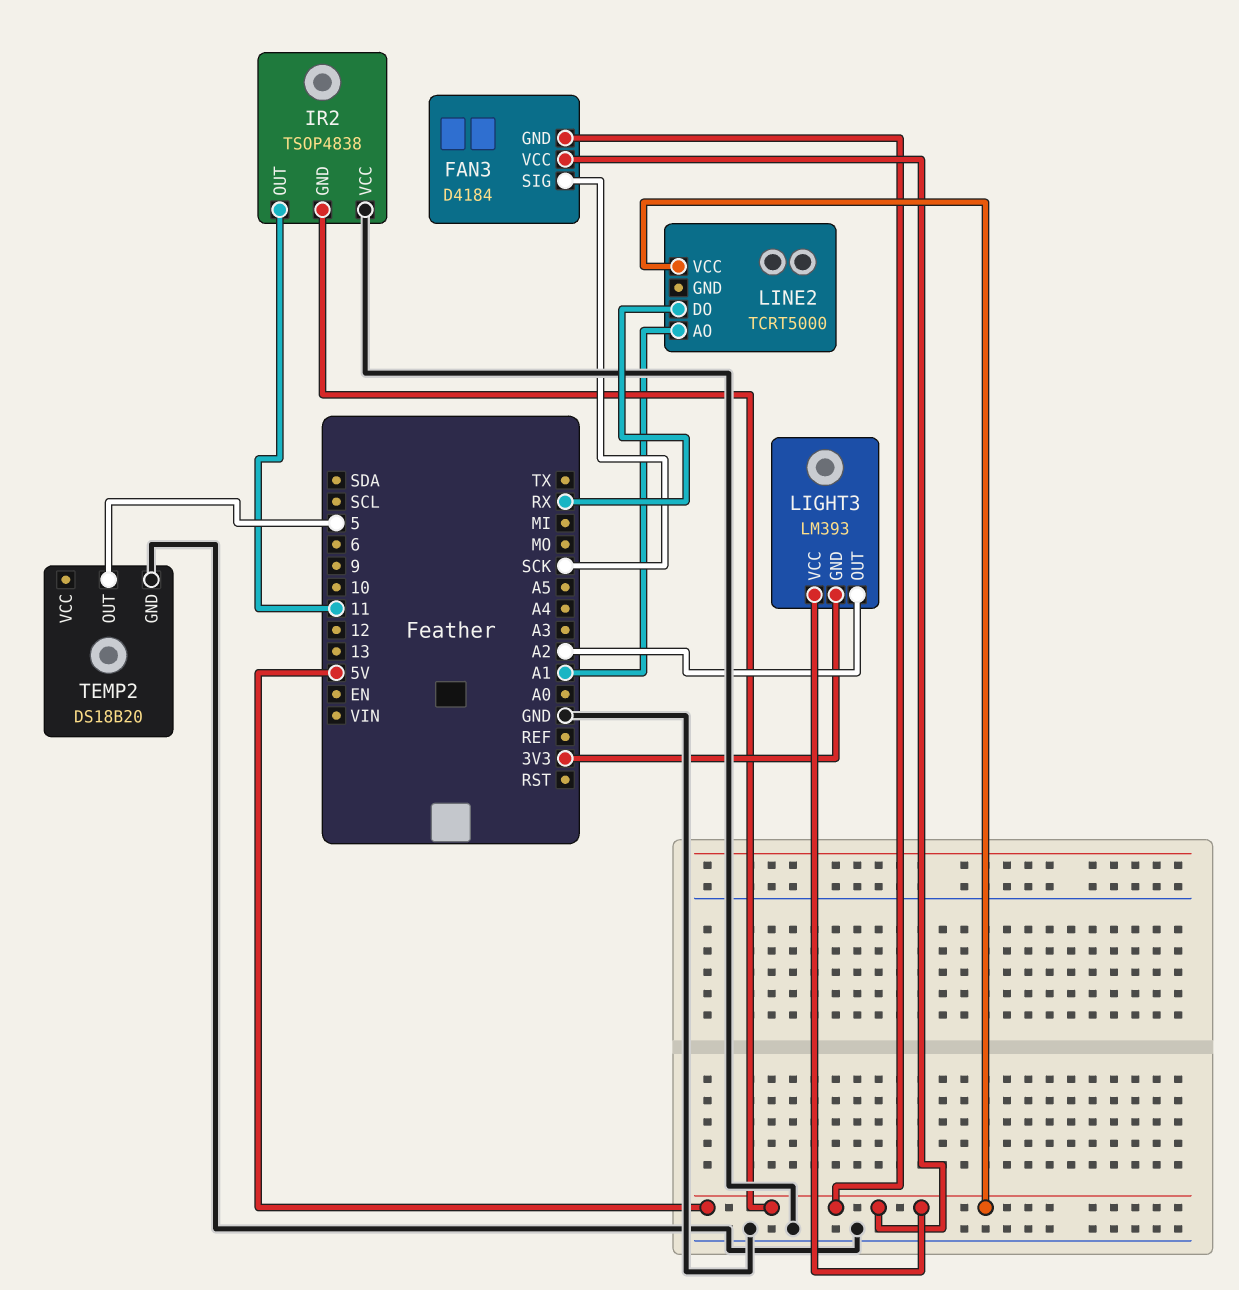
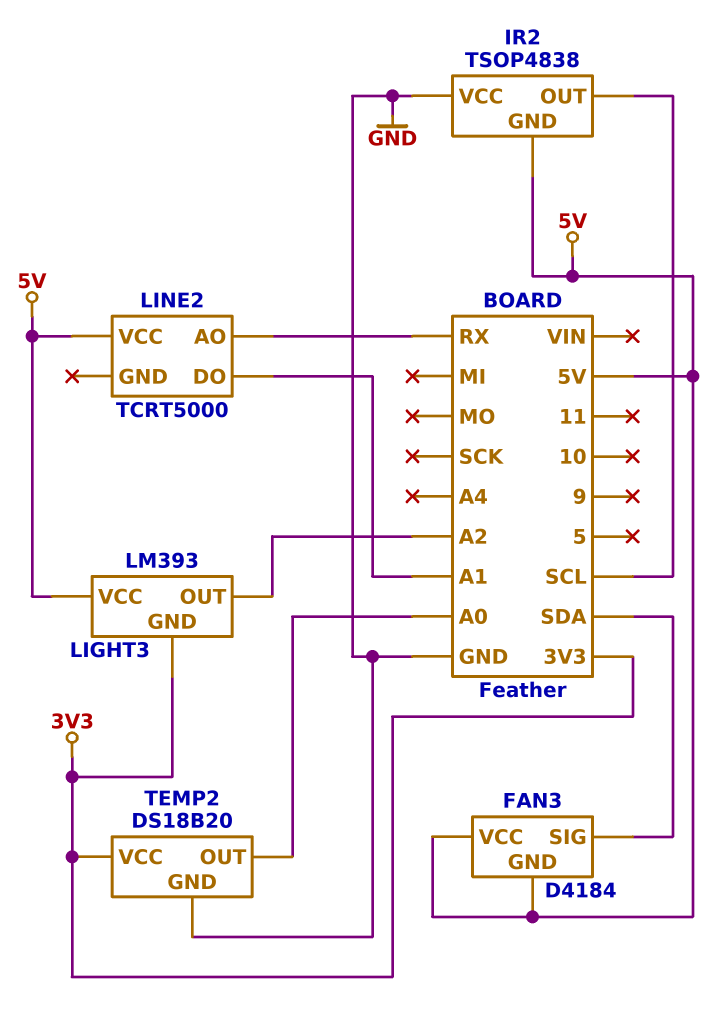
FAN3 pin SIG: SCK -> SDA
IR2 pin OUT: 11 -> SCL
LINE2 pin AO: A1 -> RX
LINE2 pin DO: RX -> A1
TEMP2 pin OUT: 5 -> A0
TEMP2 pin VCC: none -> 3V3

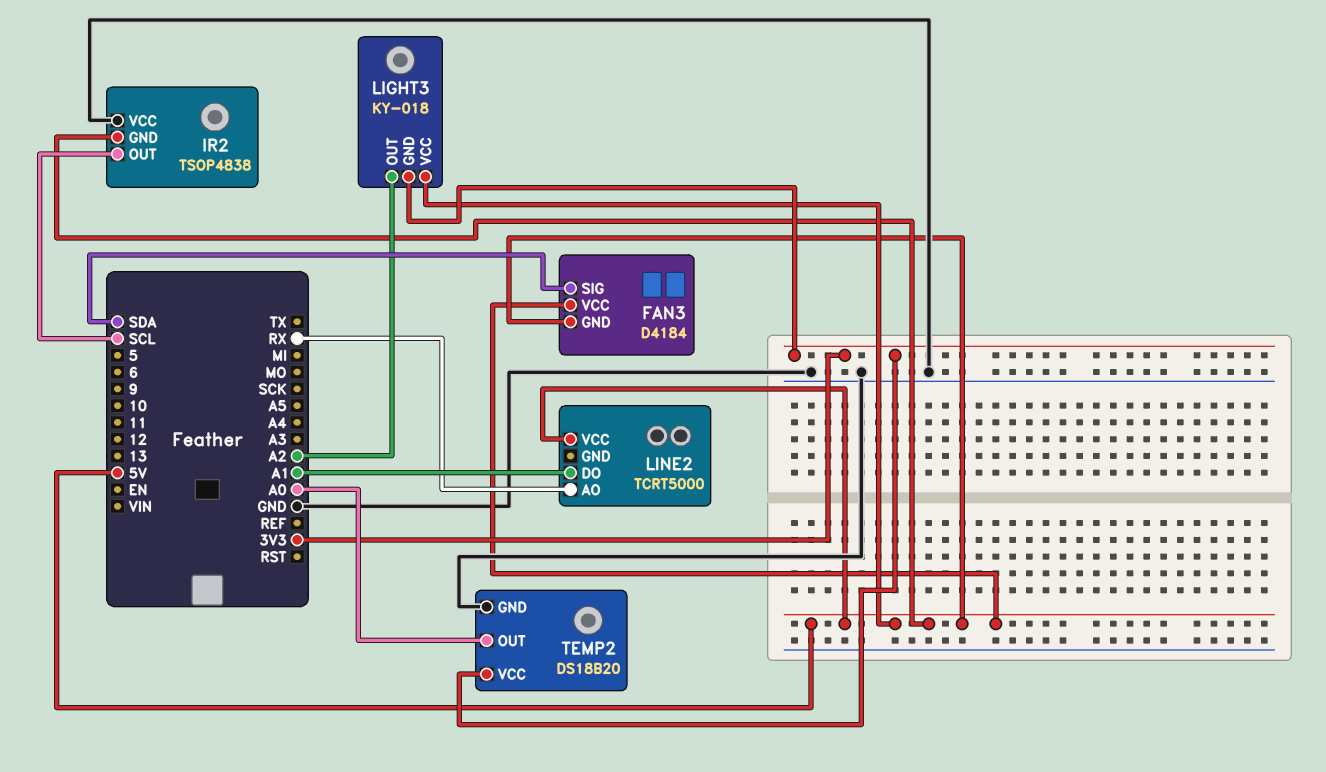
LIGHT3: LM393 -> KY-018

